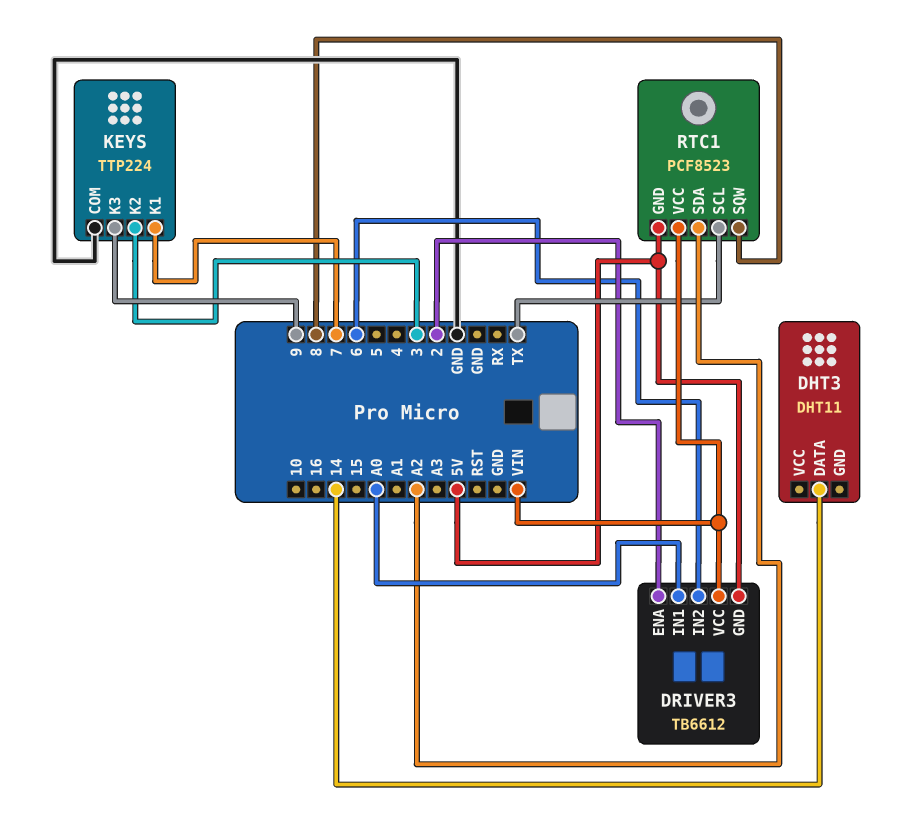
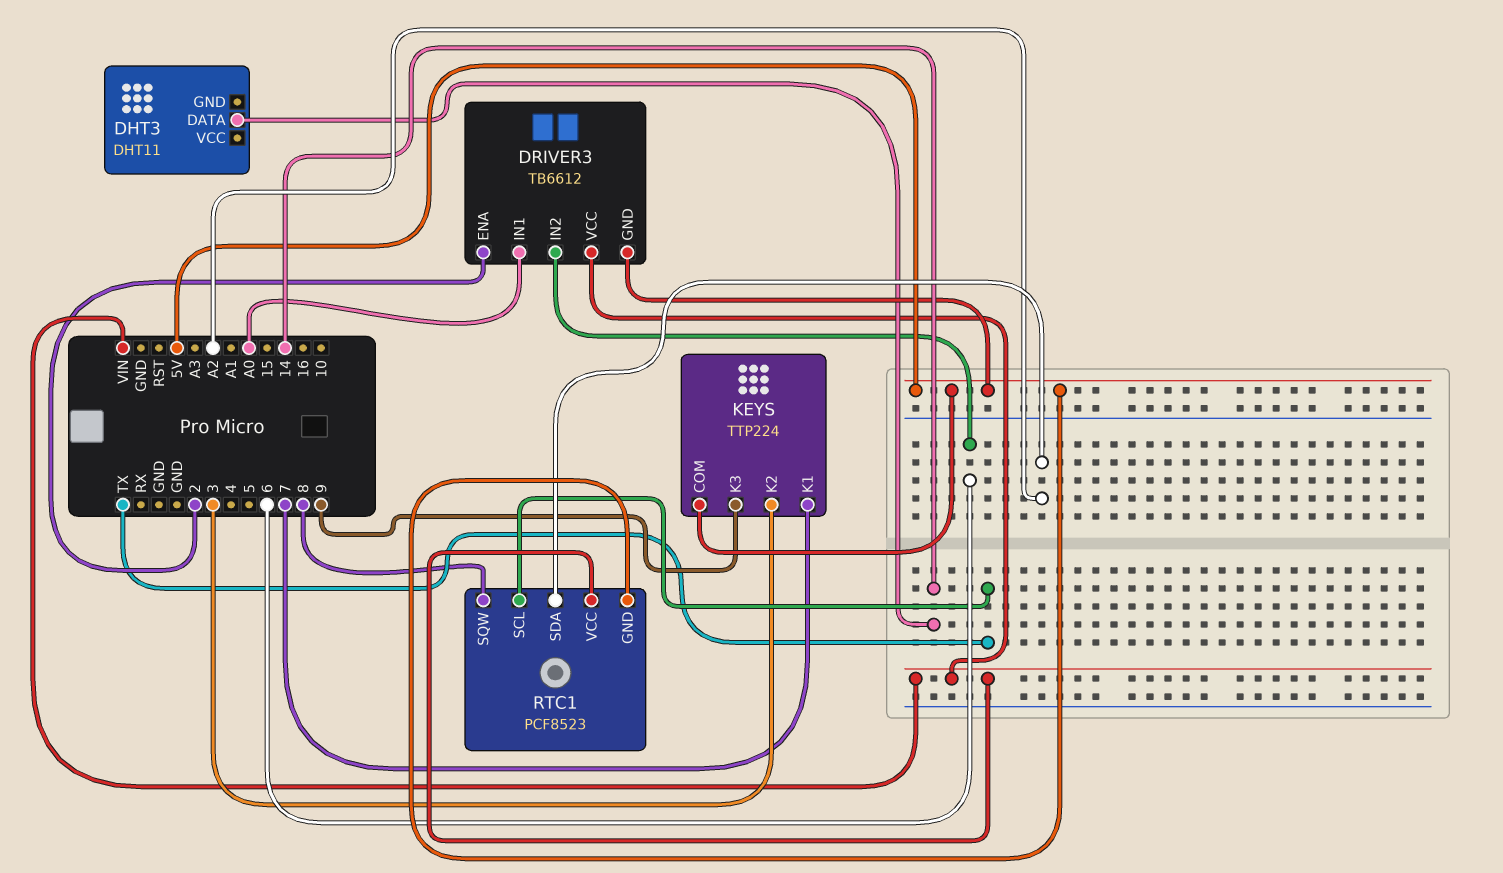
KEYS pin COM: GND -> 5V

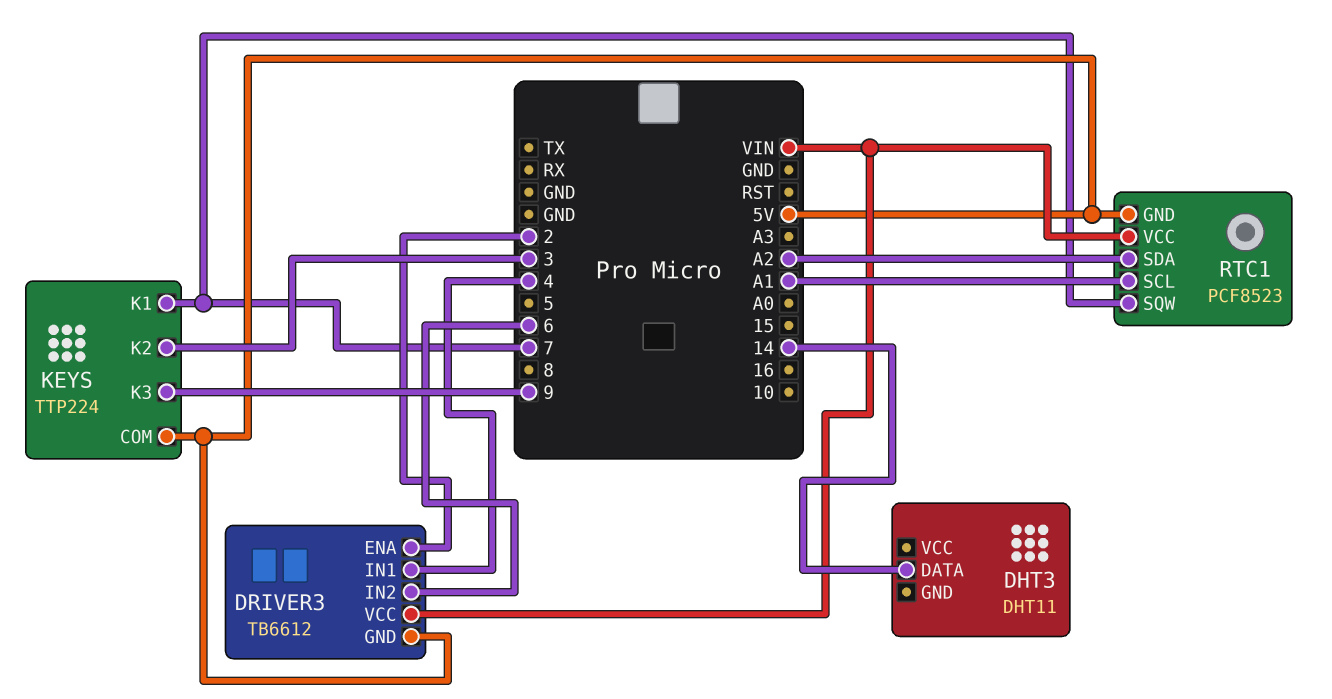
DRIVER3 pin IN1: A0 -> 4
RTC1 pin SCL: TX -> A1
RTC1 pin SQW: 8 -> 7

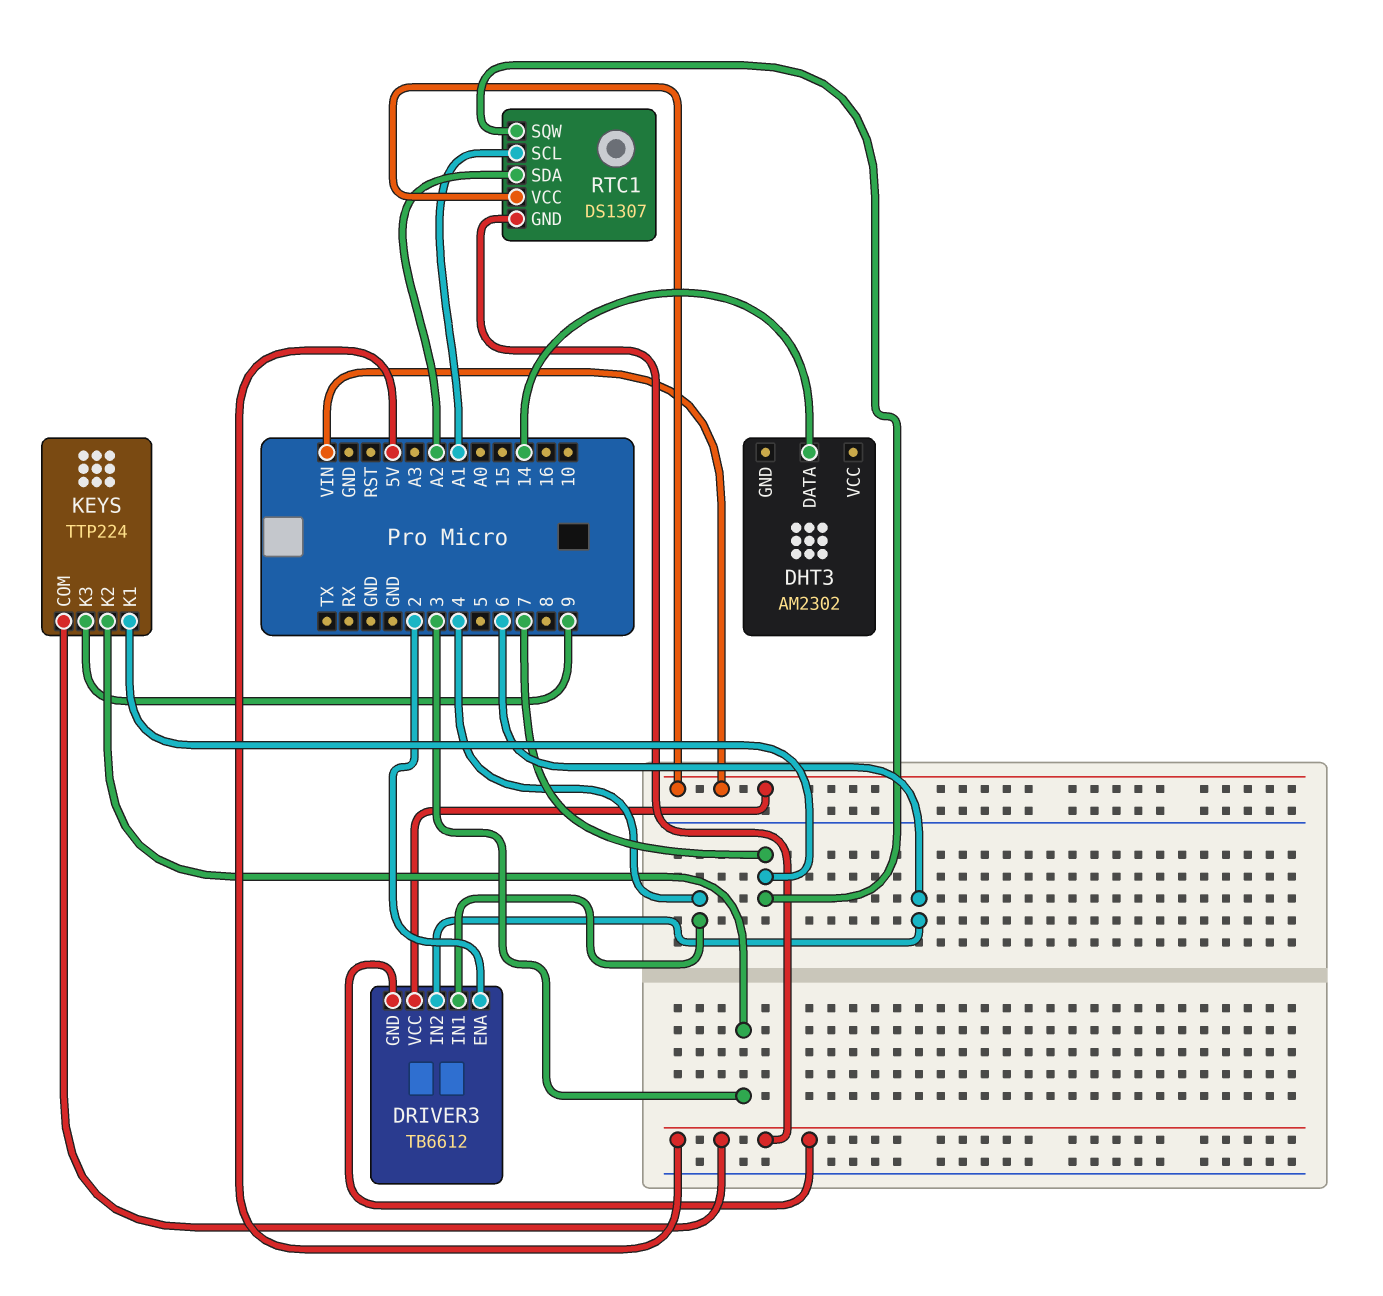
DHT3: DHT11 -> AM2302
RTC1: PCF8523 -> DS1307

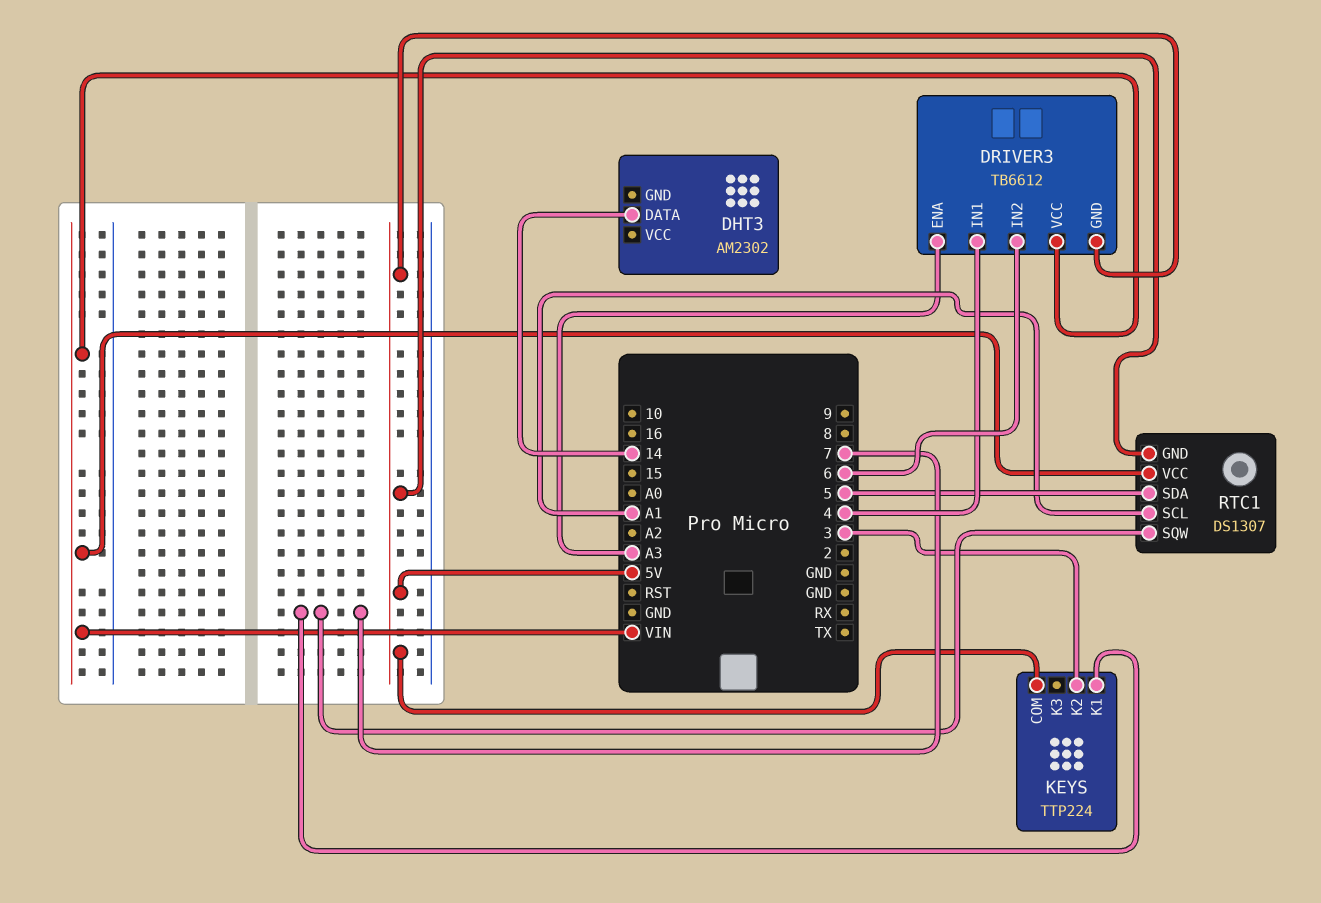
DRIVER3 pin ENA: 2 -> A3
KEYS pin K3: 9 -> none
RTC1 pin SDA: A2 -> 5

